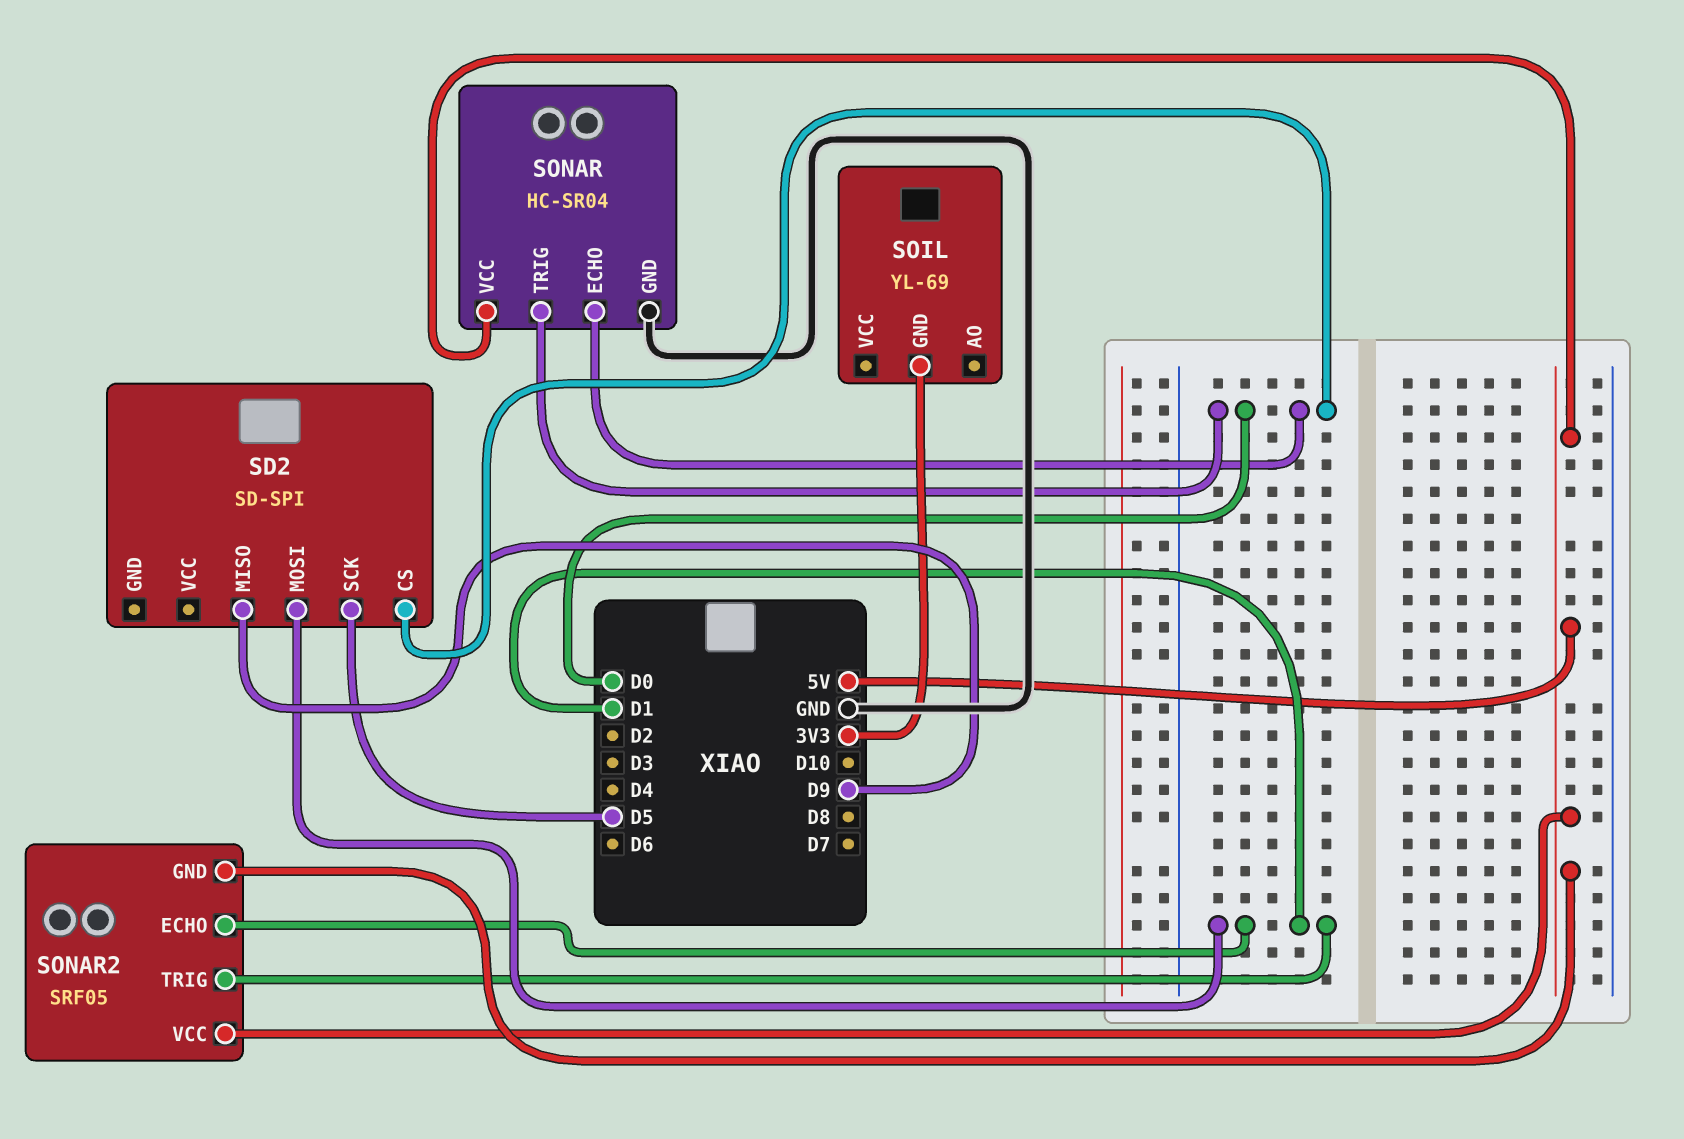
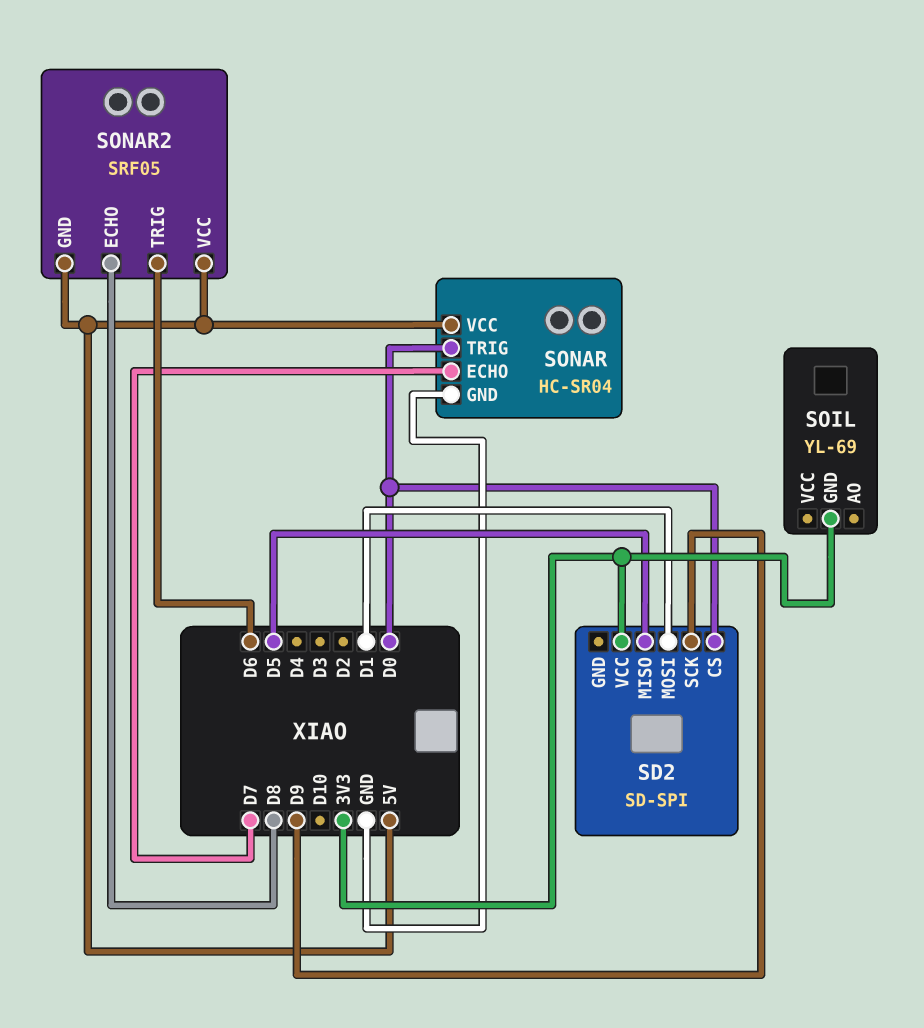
SD2 pin MISO: D9 -> D5
SD2 pin SCK: D5 -> D9
SD2 pin VCC: none -> 3V3
SONAR pin ECHO: D0 -> D7
SONAR2 pin ECHO: D1 -> D8
SONAR2 pin TRIG: D1 -> D6

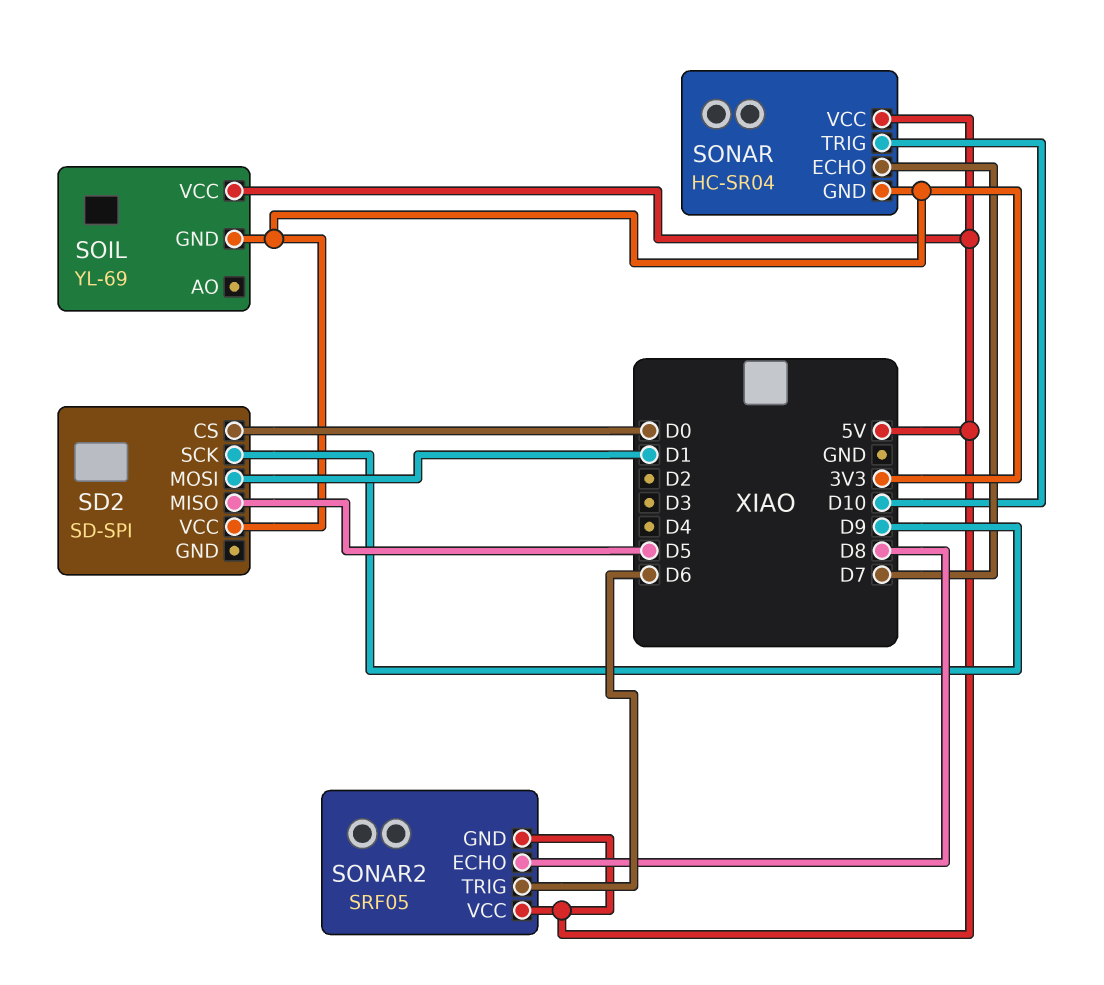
SOIL pin VCC: none -> 5V
SONAR pin GND: GND -> 3V3
SONAR pin TRIG: D0 -> D10

